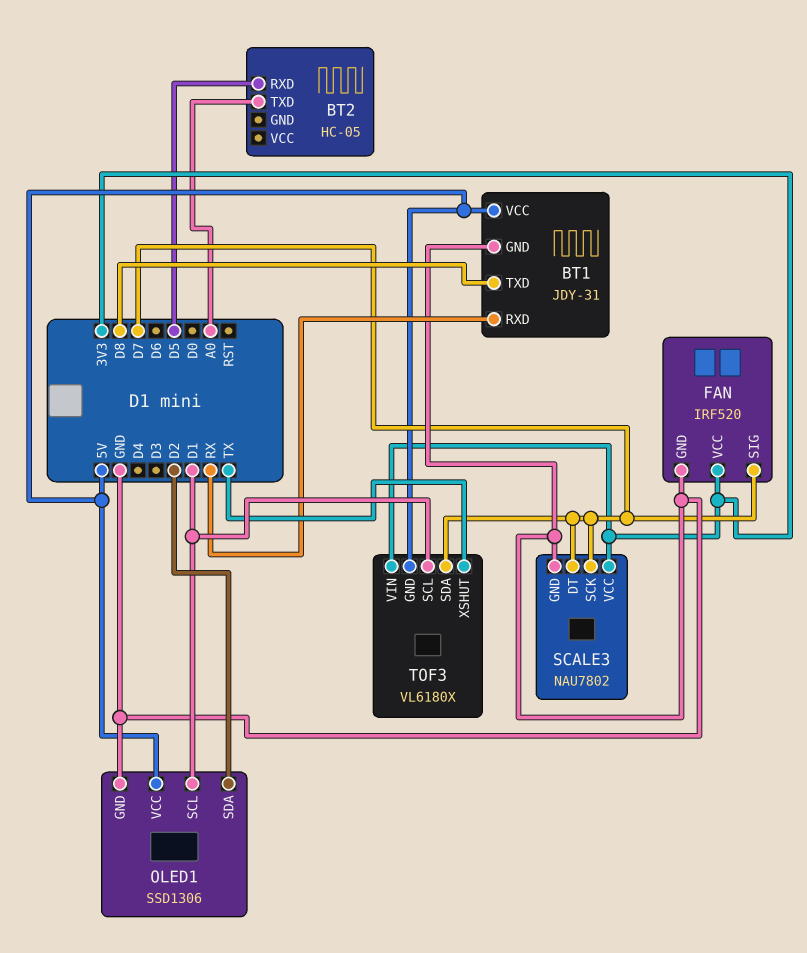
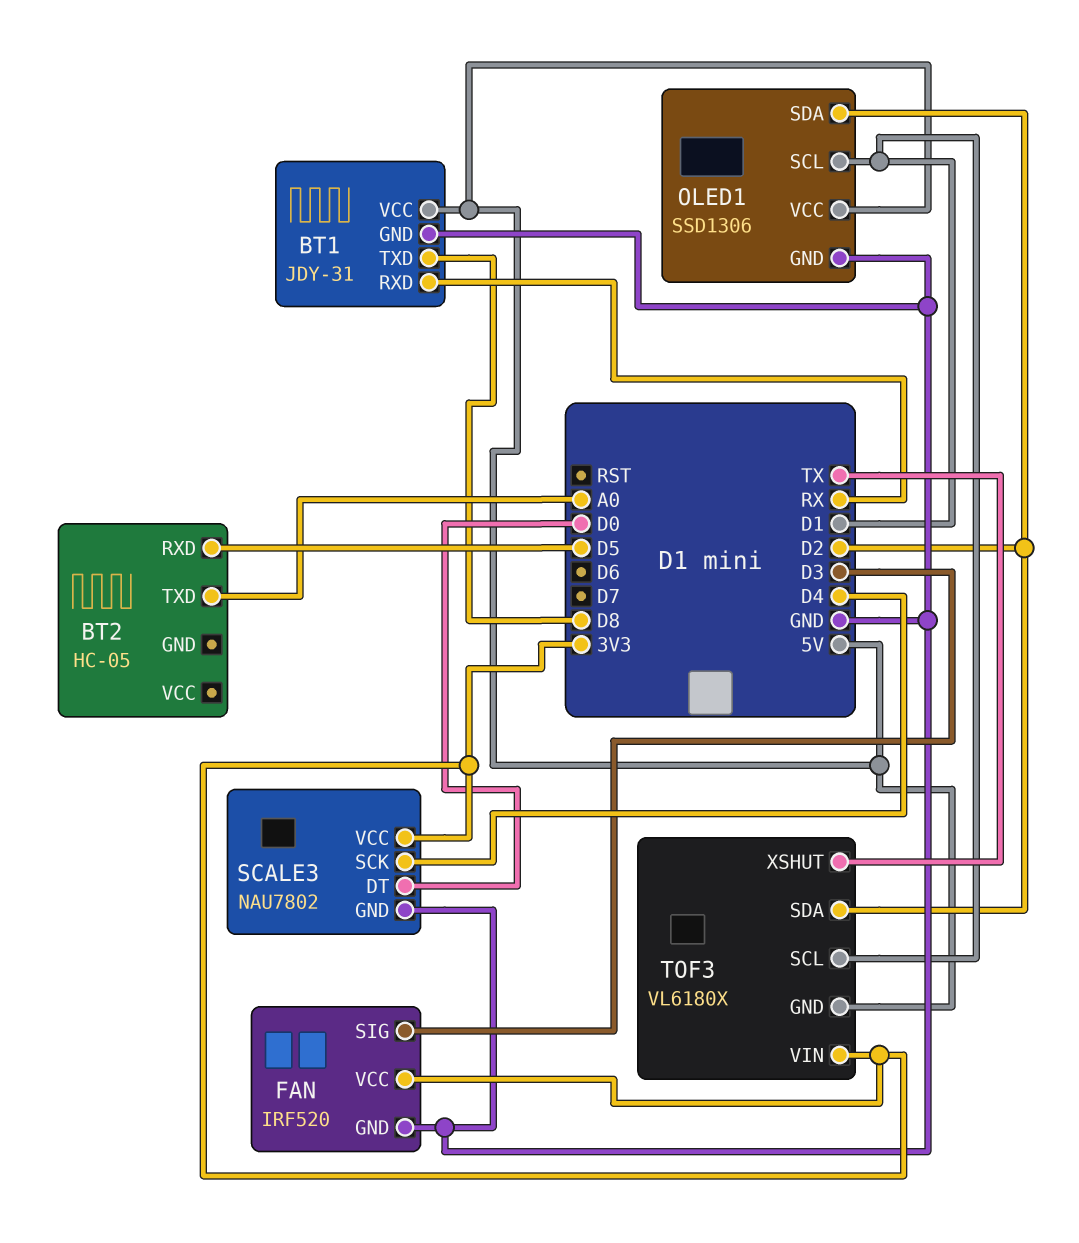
FAN pin SIG: D7 -> D3
SCALE3 pin DT: D7 -> D0
SCALE3 pin SCK: D7 -> D4
TOF3 pin SDA: D7 -> D2

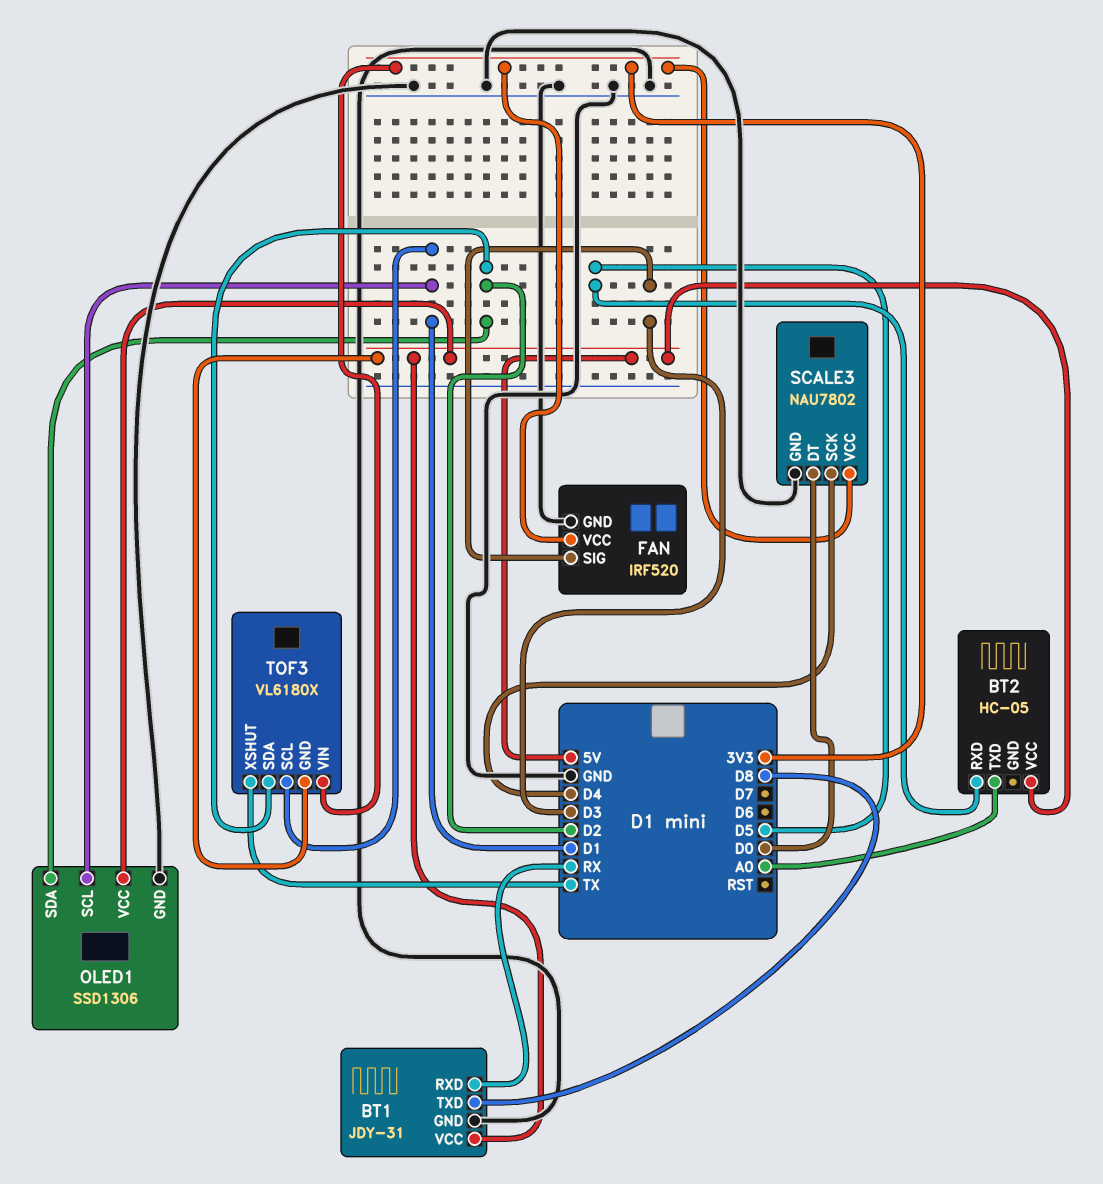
BT2 pin VCC: none -> 5V

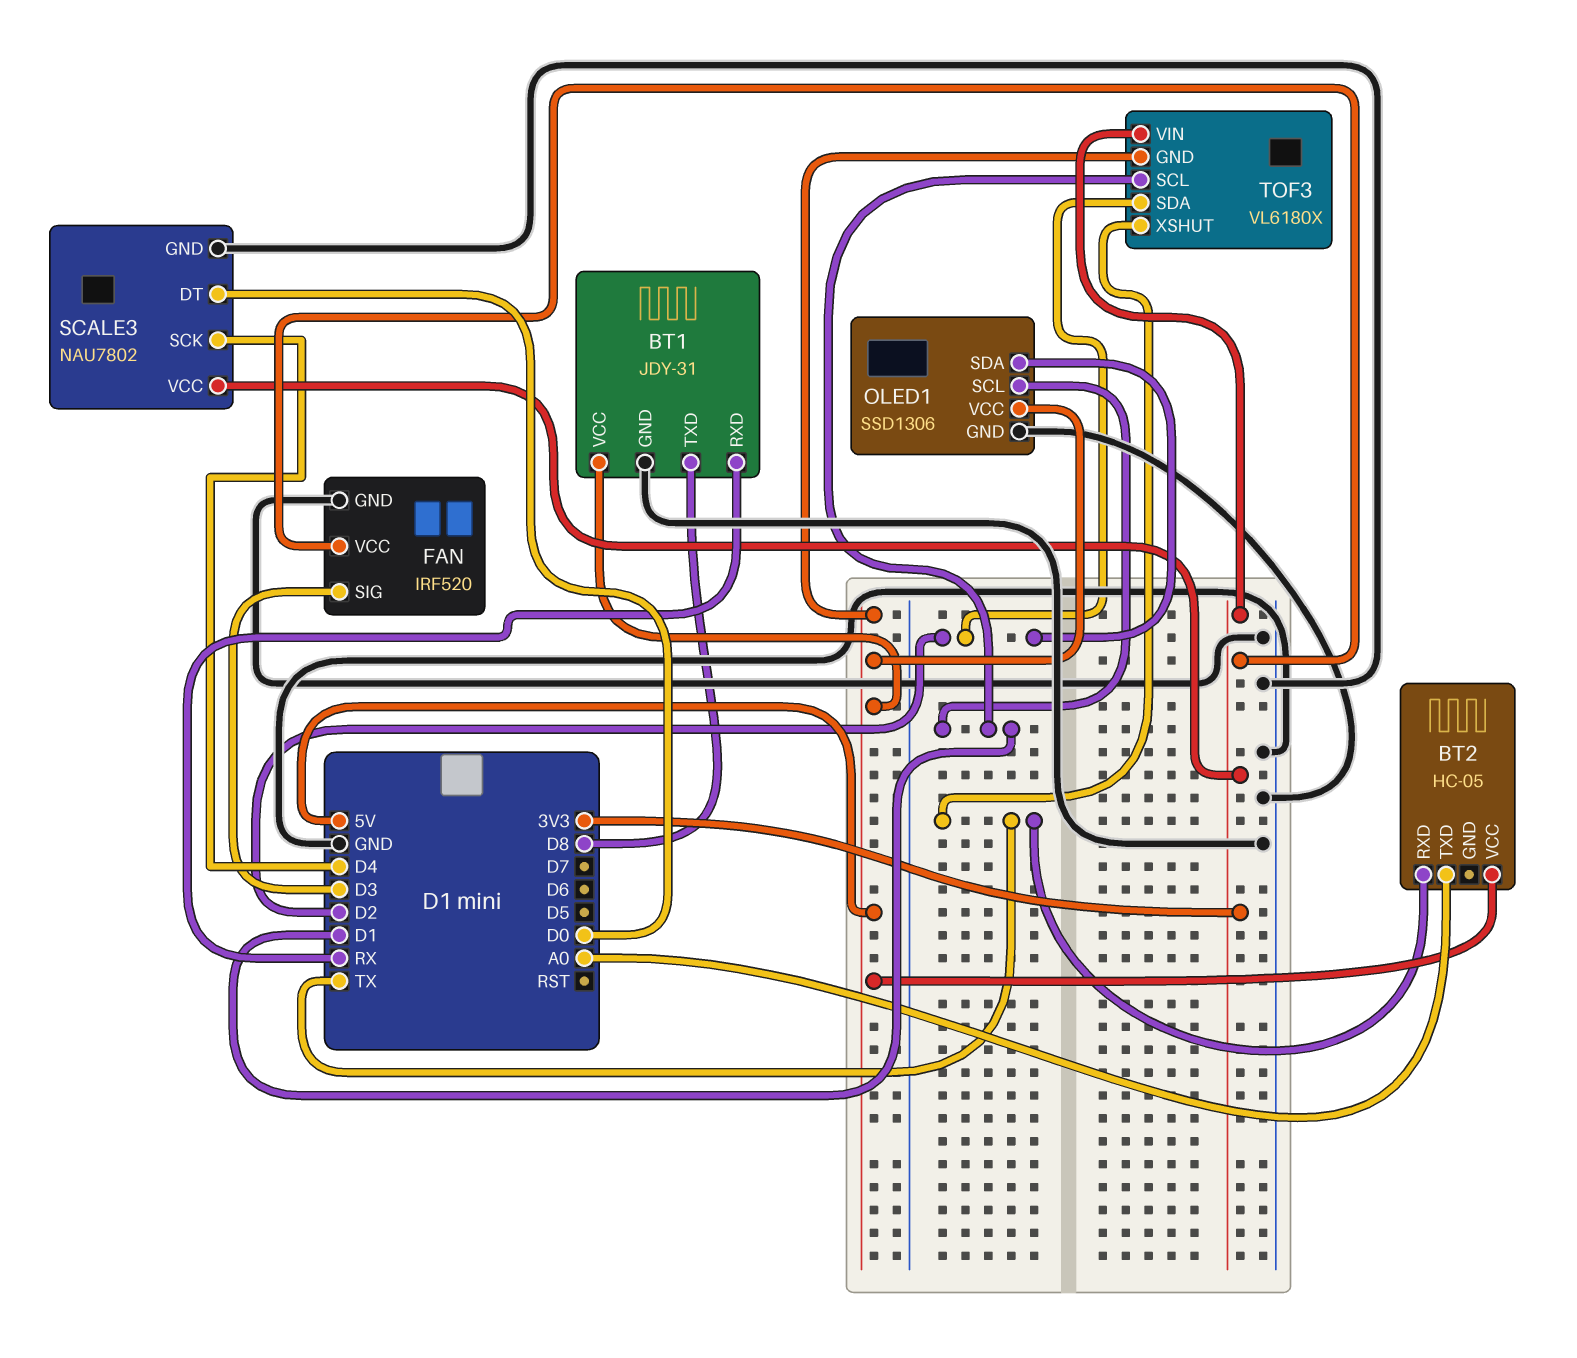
BT2 pin RXD: D5 -> TX

